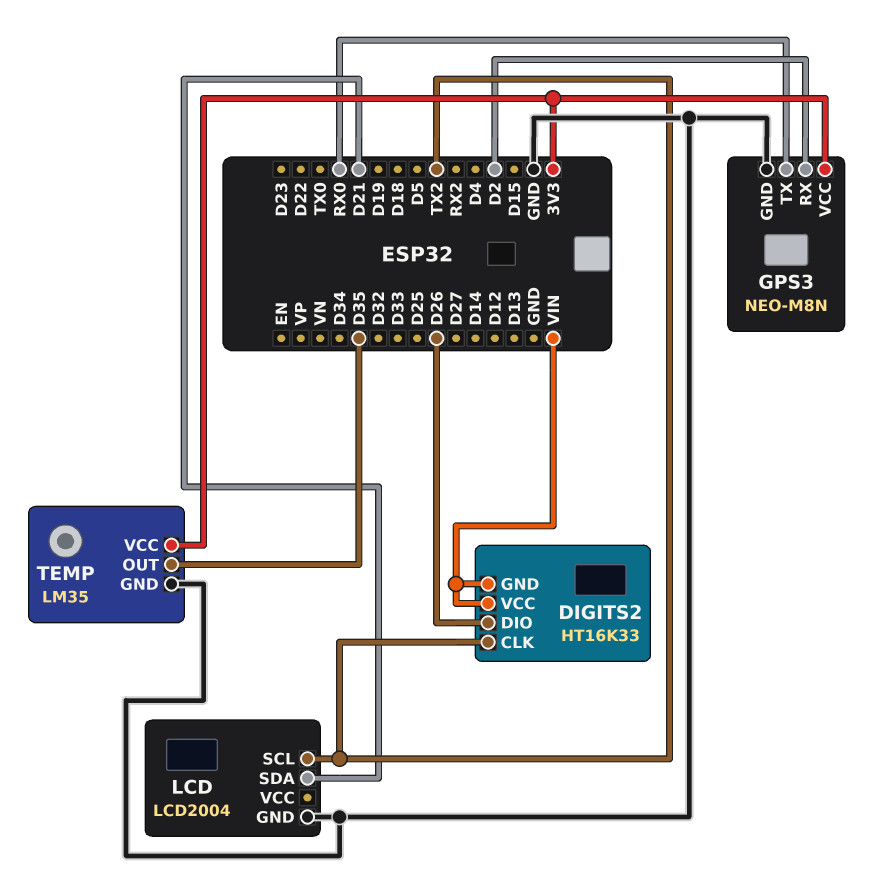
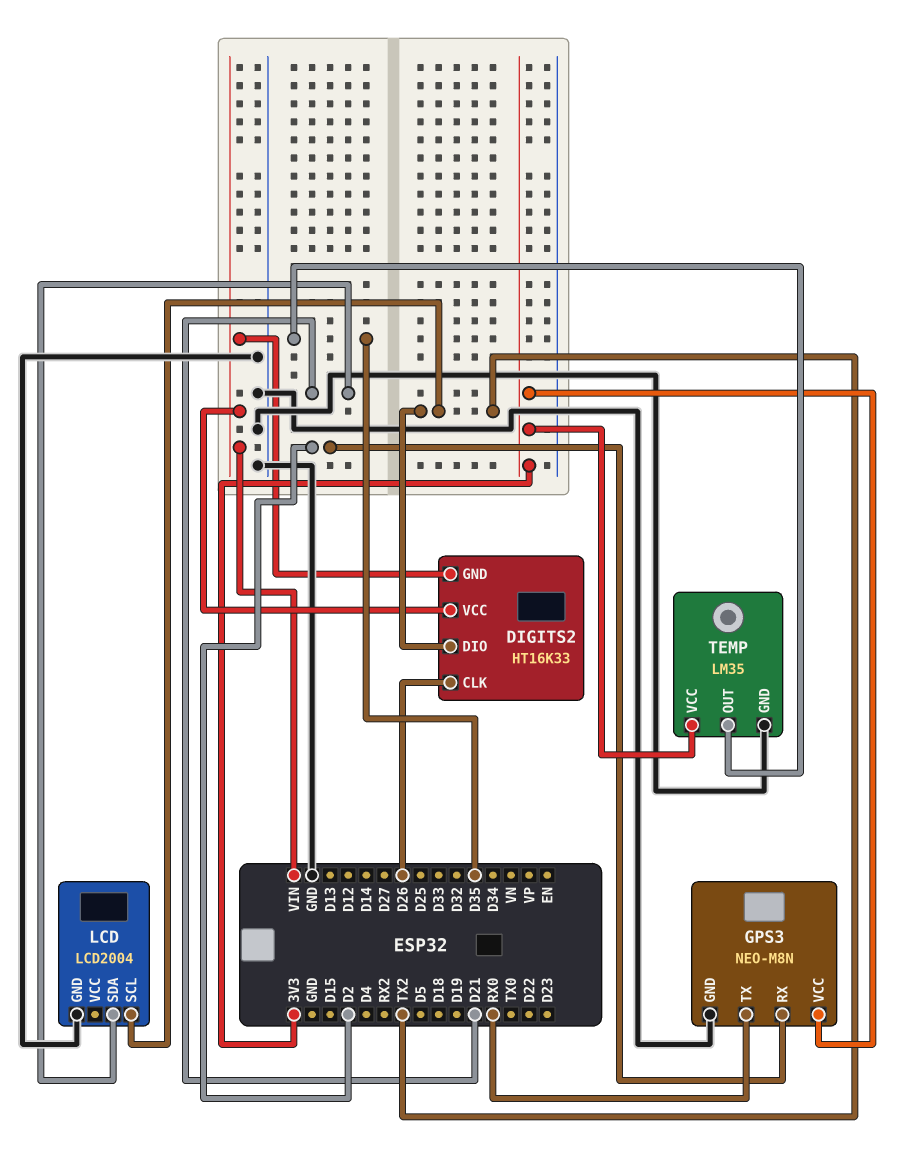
DIGITS2 pin CLK: TX2 -> D26
DIGITS2 pin DIO: D26 -> TX2

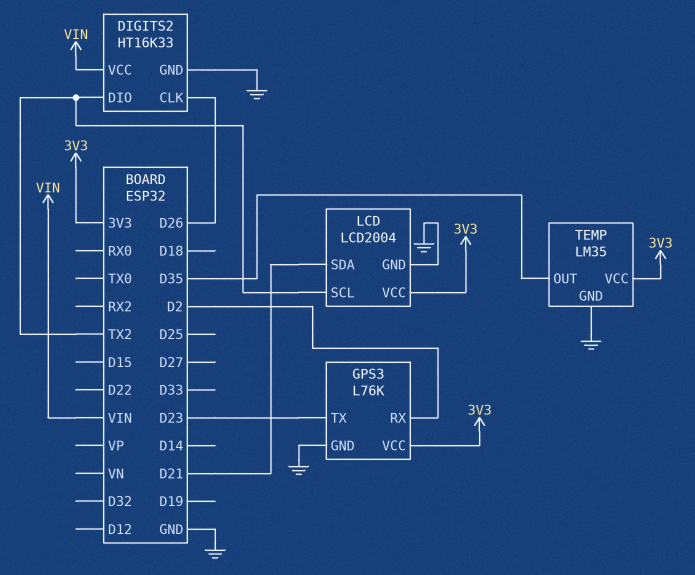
DIGITS2 pin GND: VIN -> GND
GPS3: NEO-M8N -> L76K
GPS3 pin TX: RX0 -> D23
LCD pin VCC: none -> 3V3

